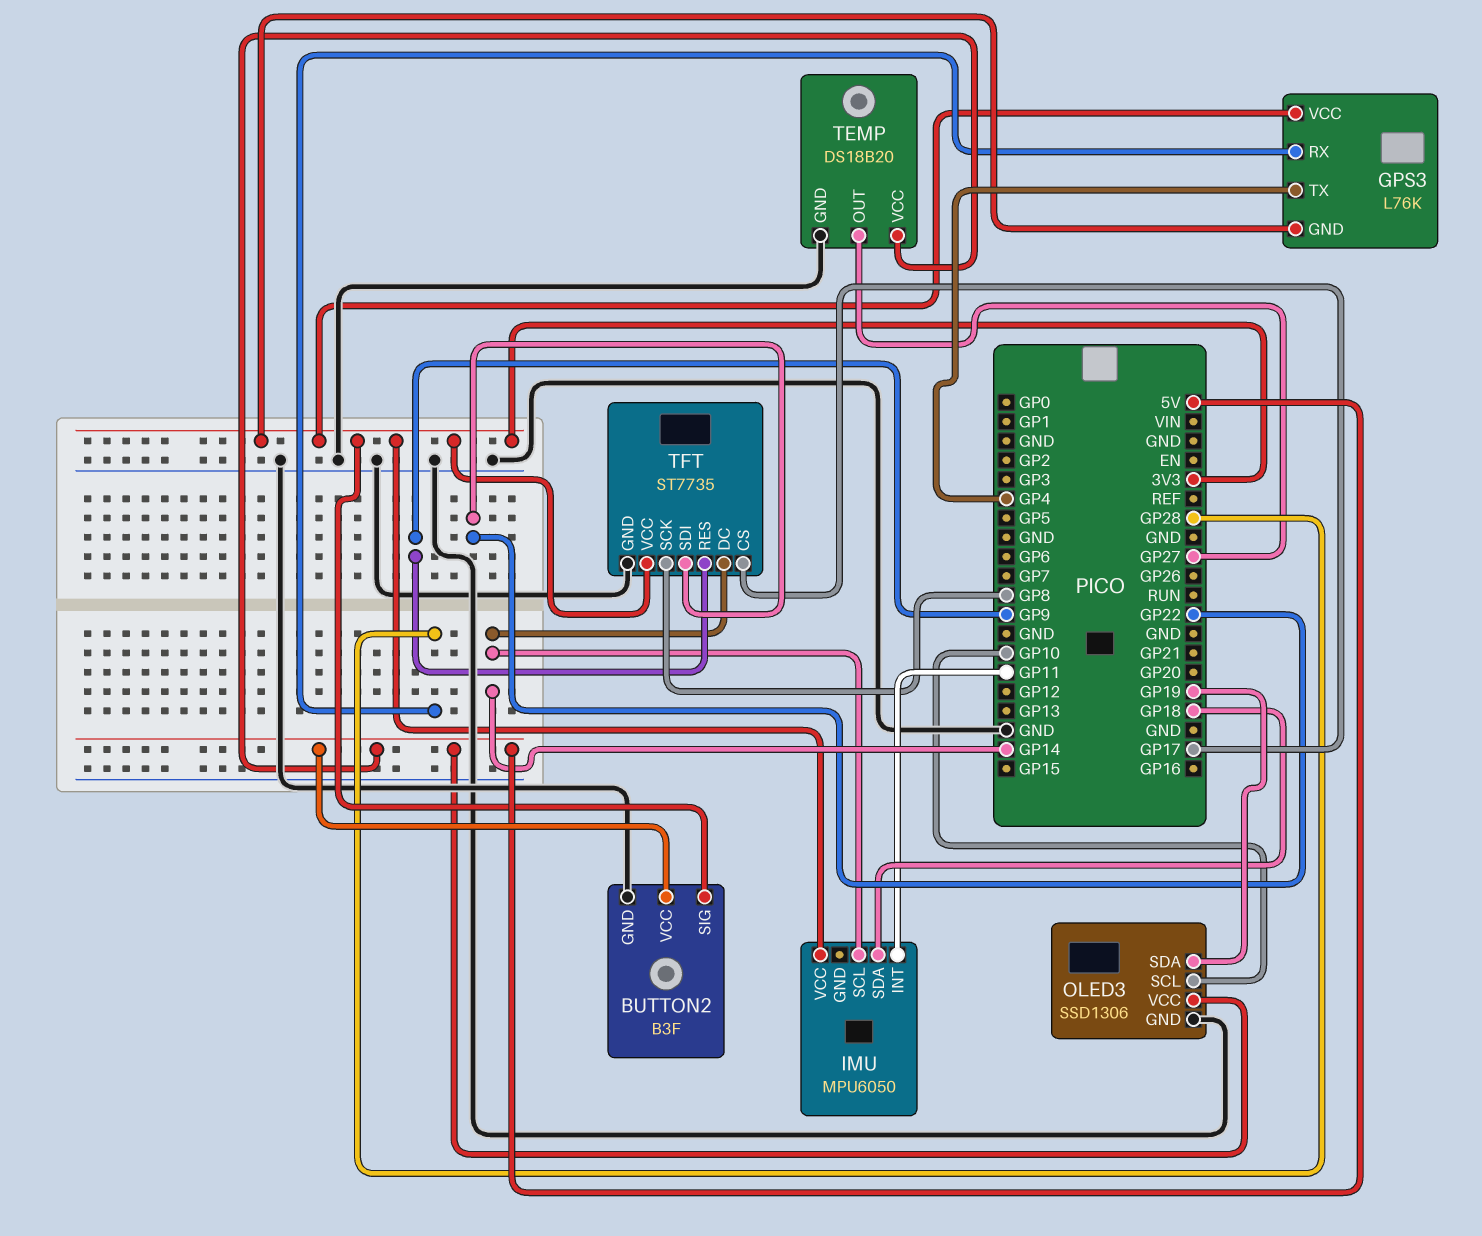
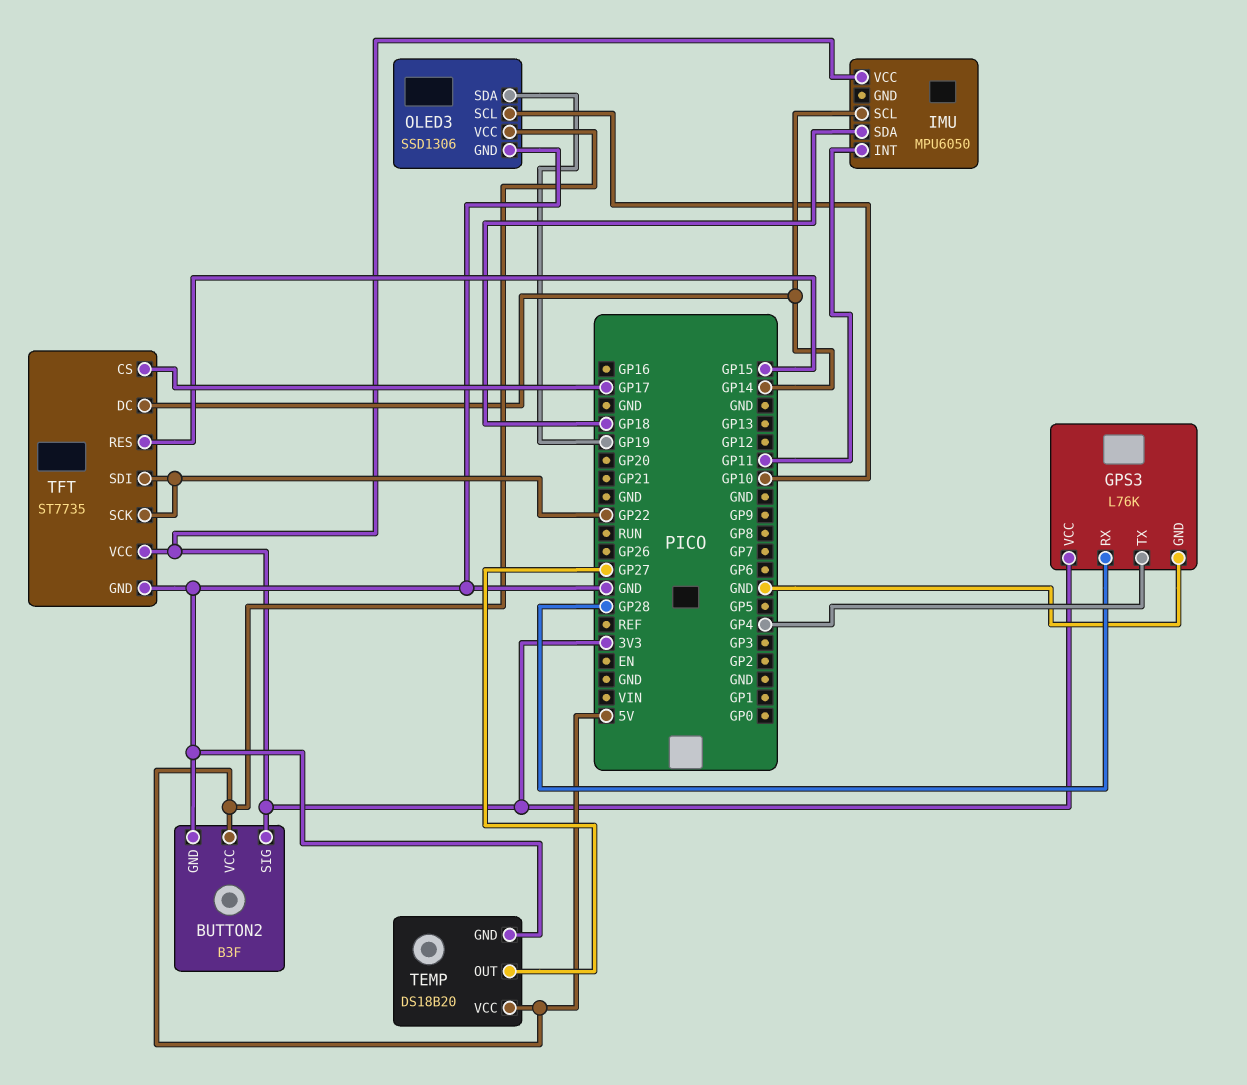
GPS3 pin GND: 3V3 -> GND
TFT pin RES: GP9 -> GP15
TFT pin SCK: GP8 -> GP22

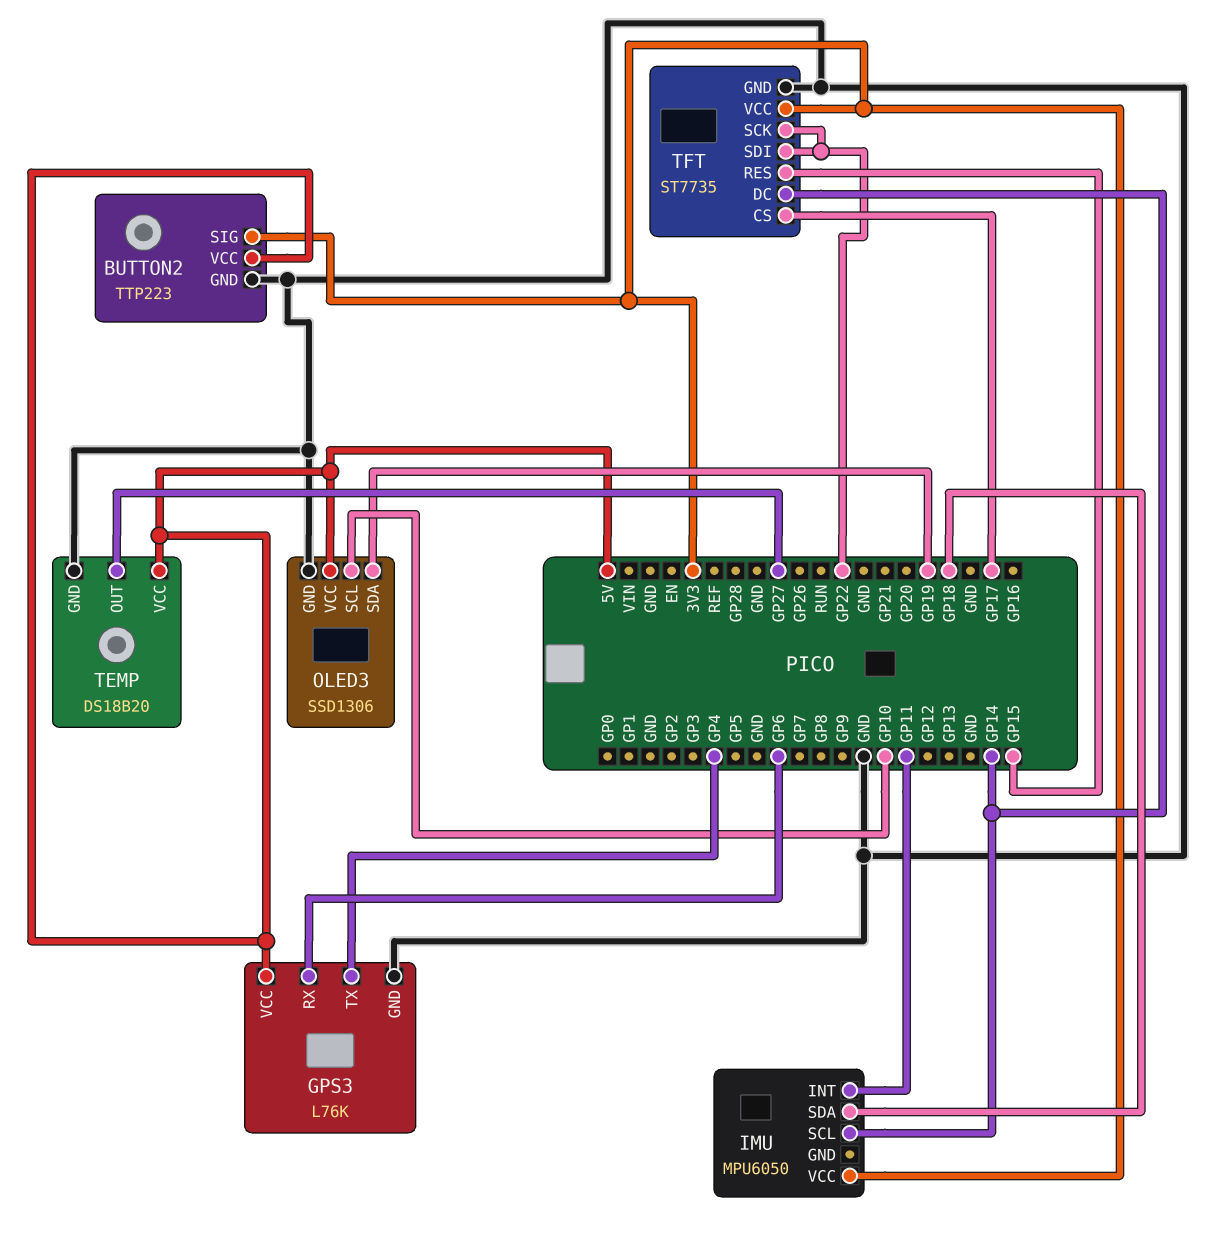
BUTTON2: B3F -> TTP223
GPS3 pin RX: GP28 -> GP6
GPS3 pin VCC: 3V3 -> 5V

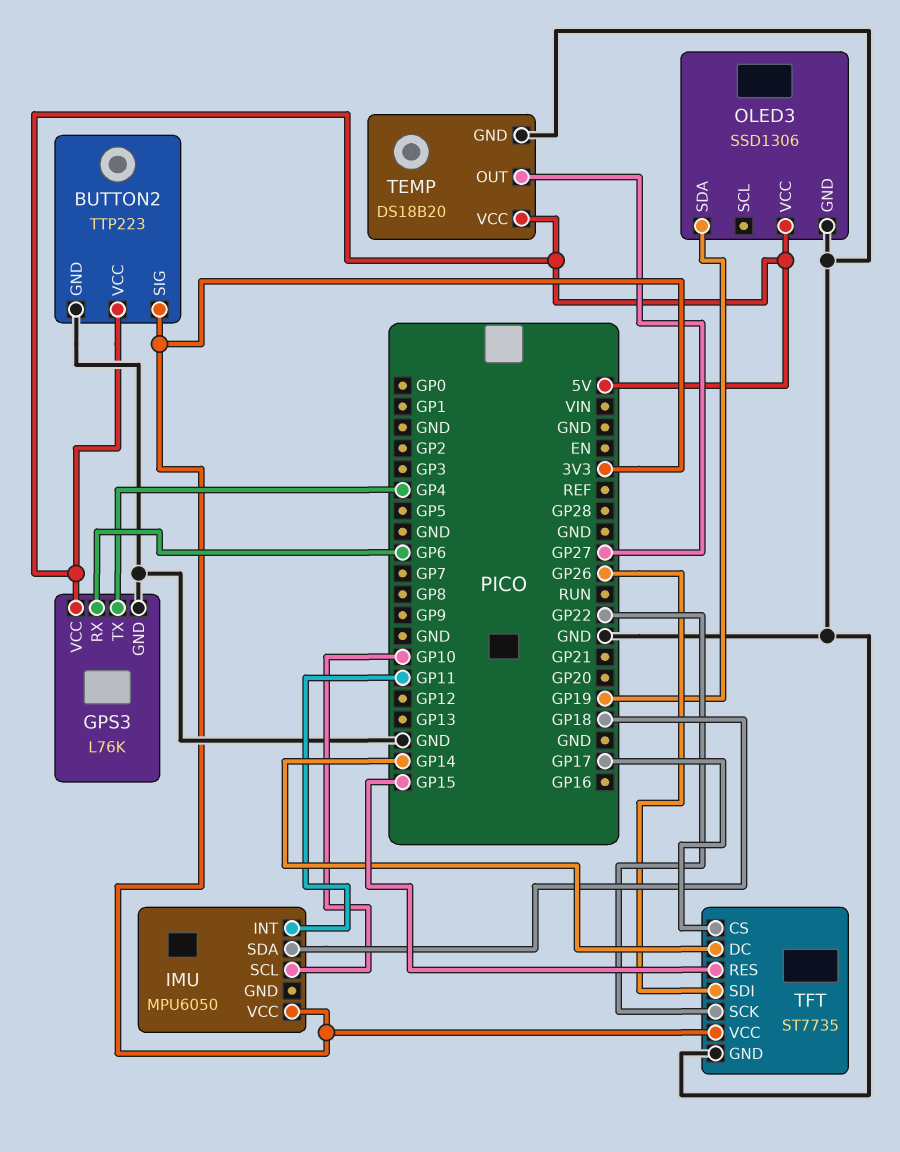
IMU pin SCL: GP14 -> GP10
OLED3 pin SCL: GP10 -> none
TFT pin SDI: GP22 -> GP26

